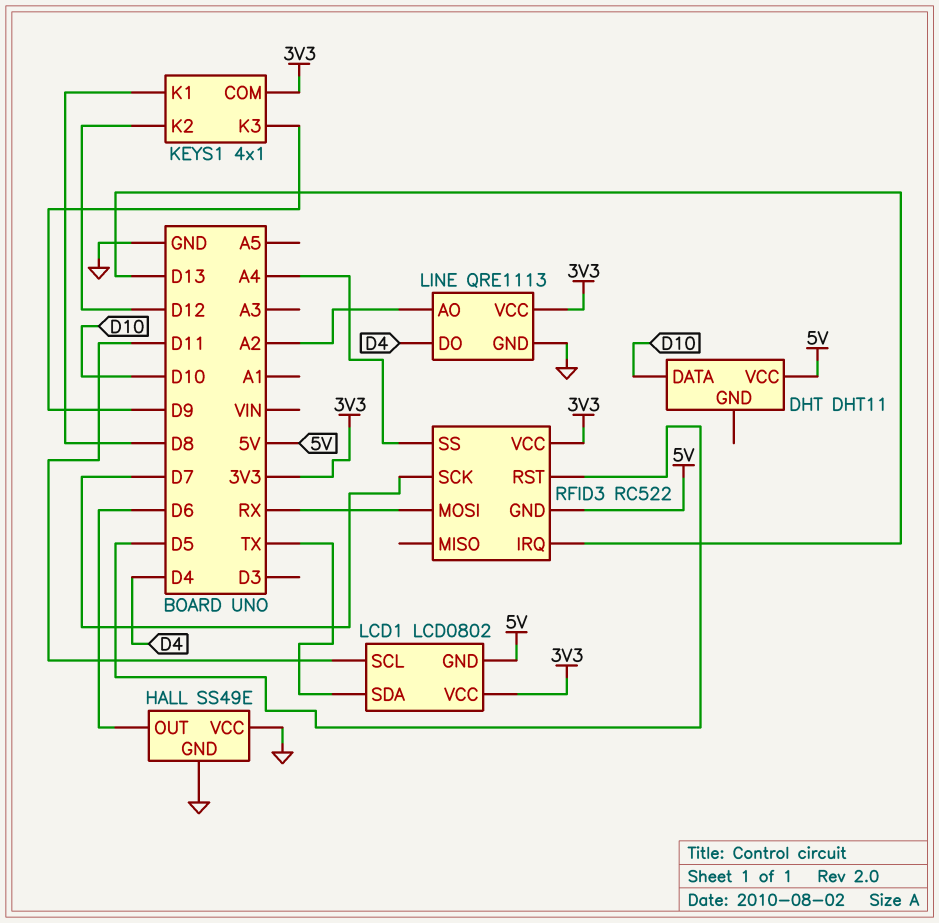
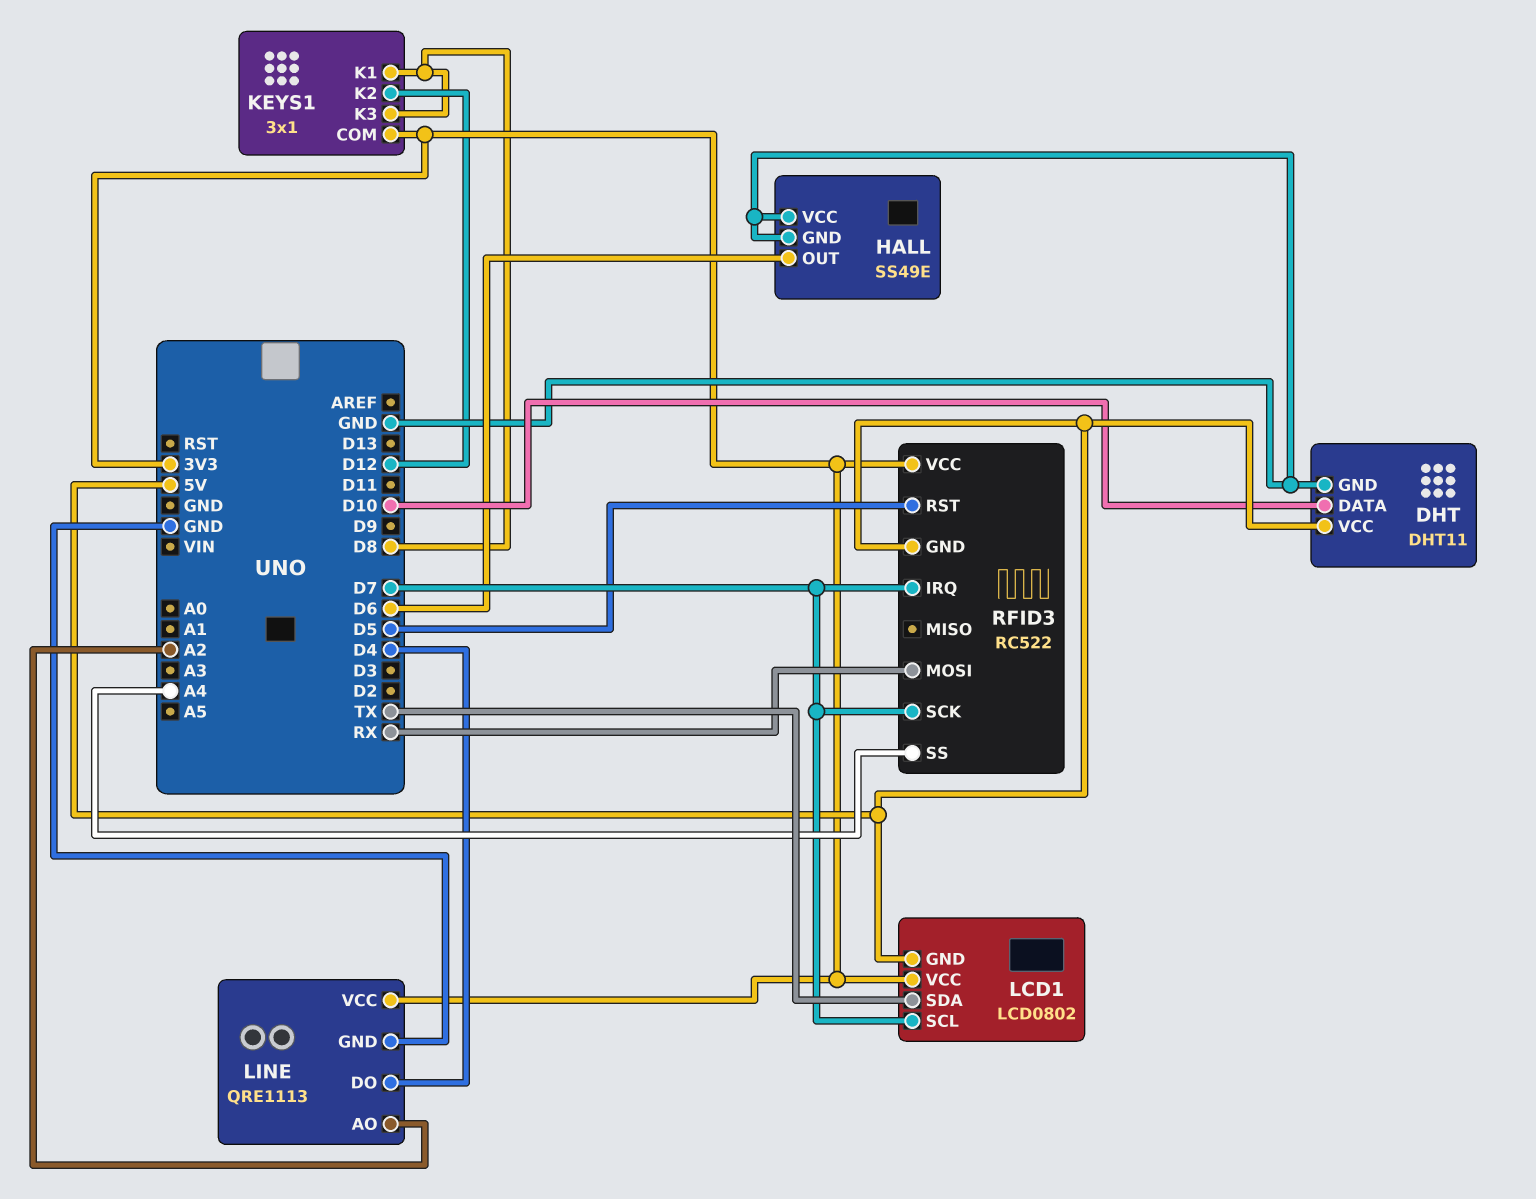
DHT pin GND: none -> GND
KEYS1: 4x1 -> 3x1
KEYS1 pin K3: D9 -> D8
LCD1 pin SCL: D11 -> D7
RFID3 pin IRQ: D13 -> D7

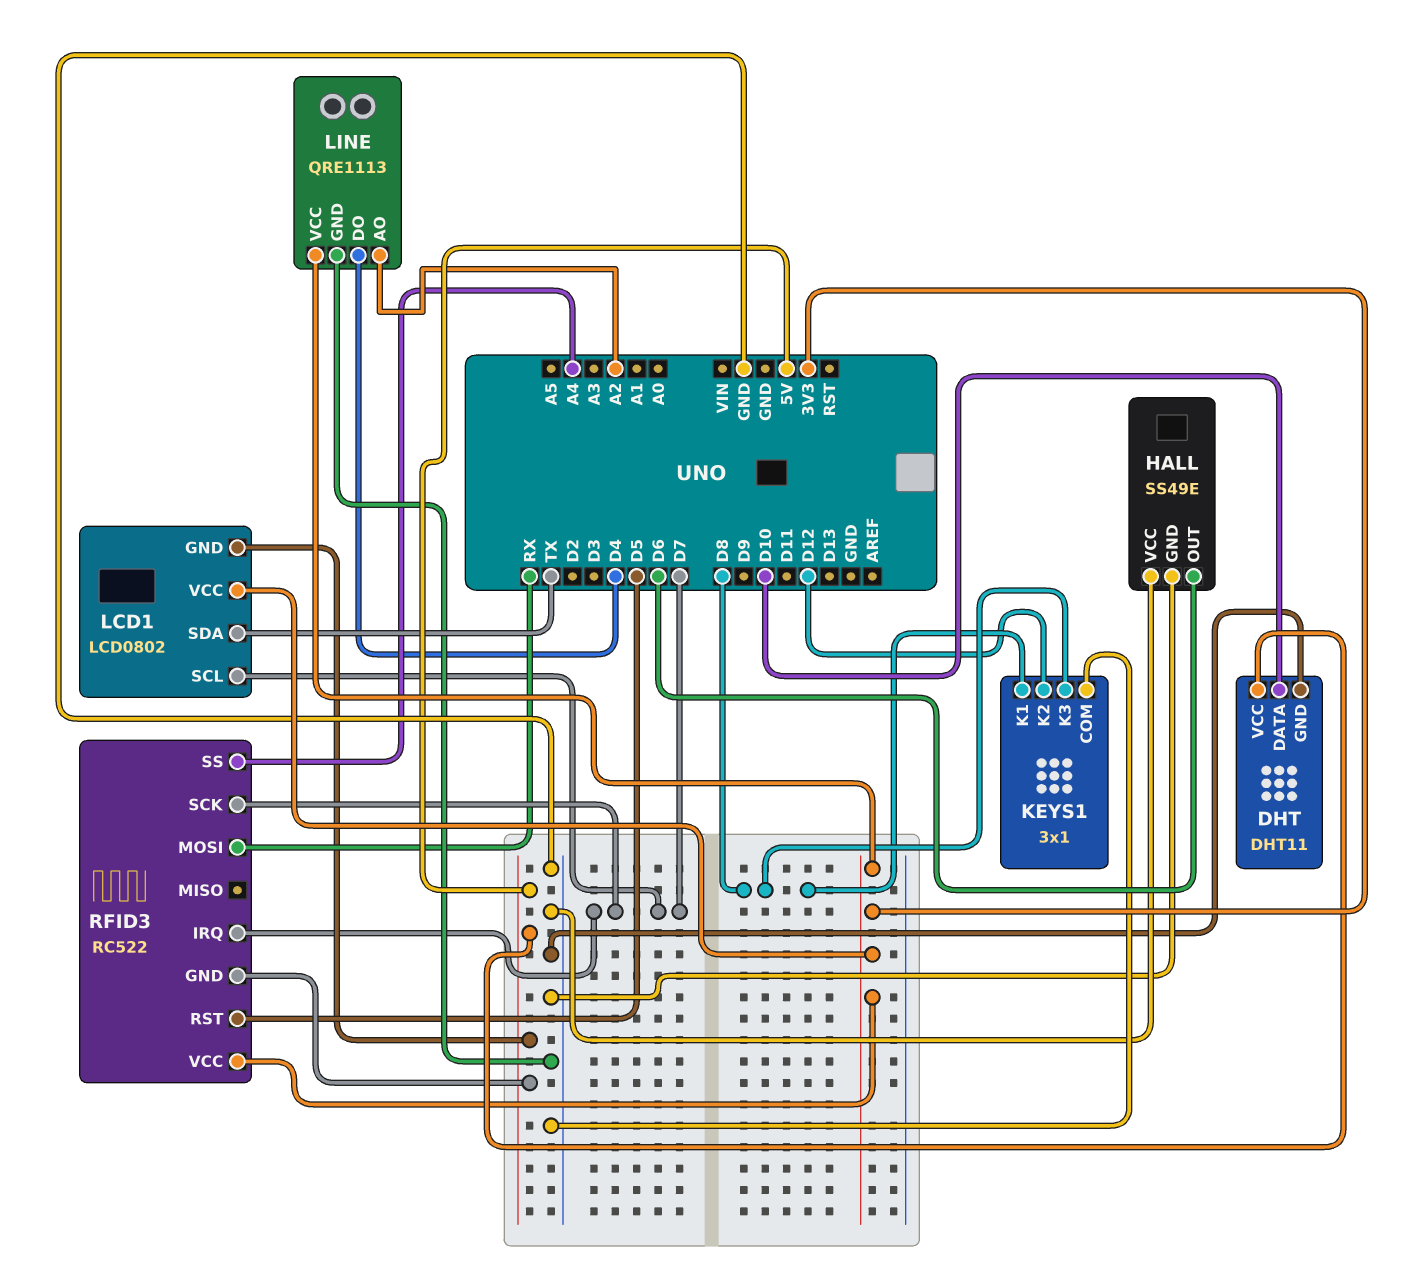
KEYS1 pin COM: 3V3 -> GND

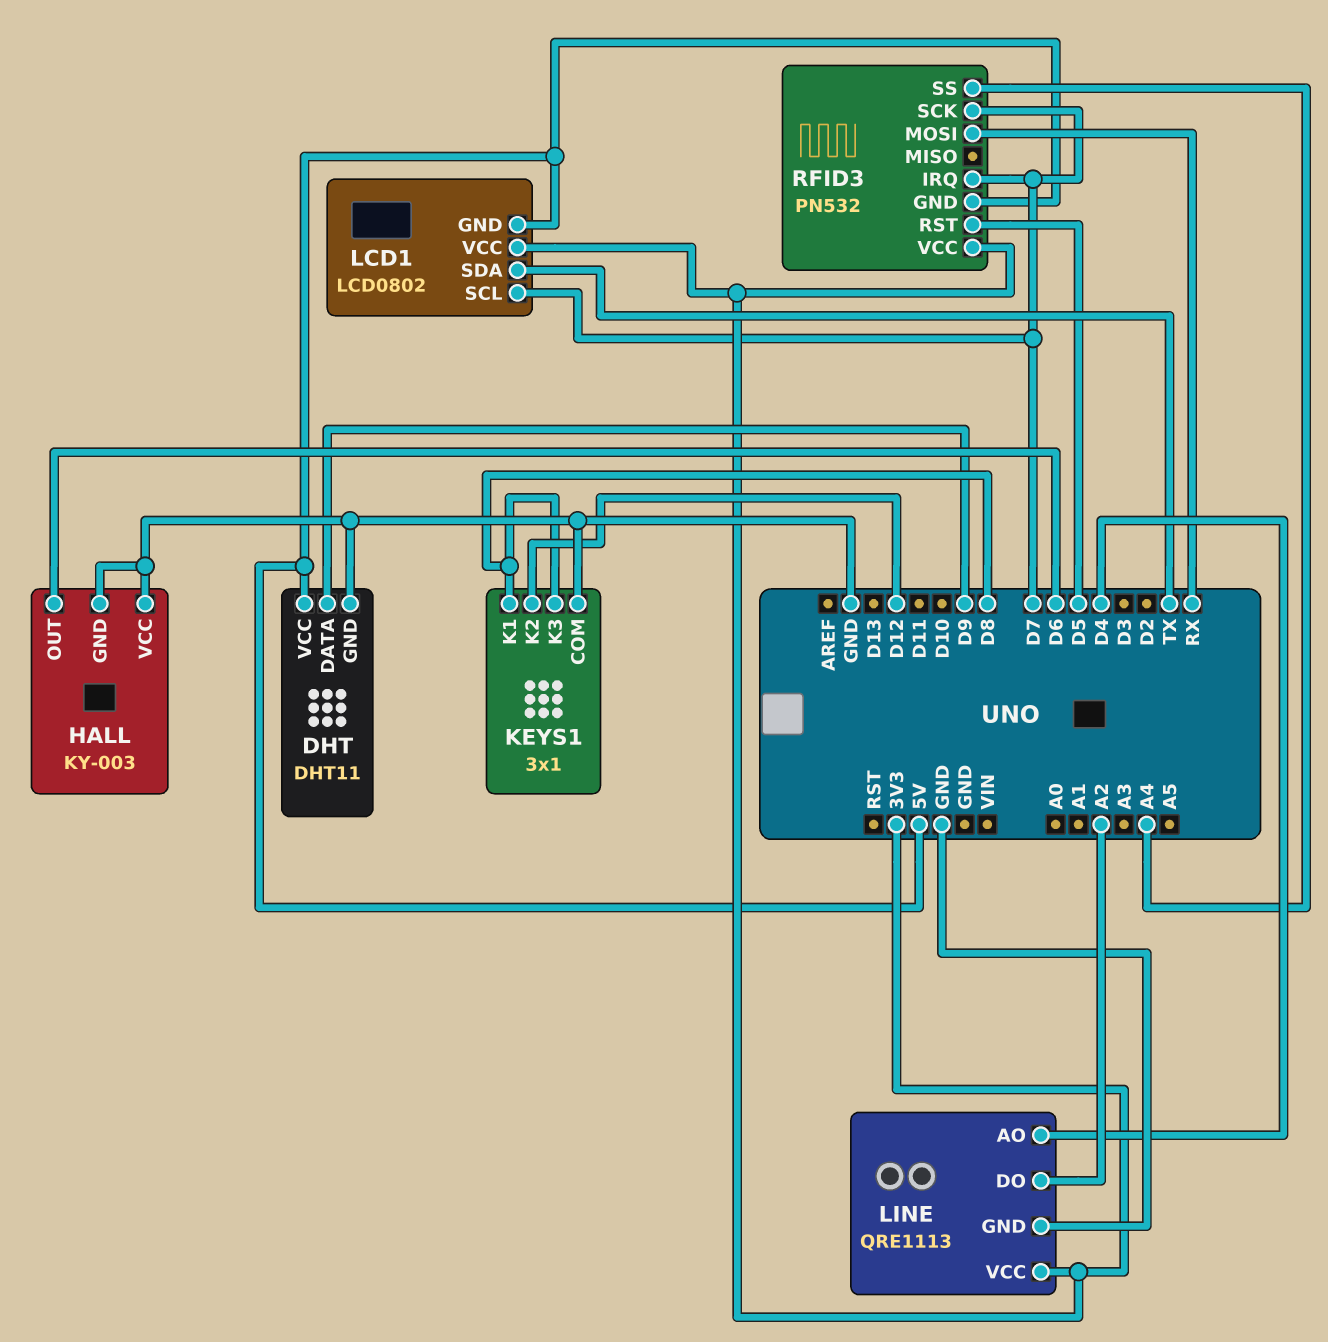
DHT pin DATA: D10 -> D9
HALL: SS49E -> KY-003
LINE pin AO: A2 -> D4
LINE pin DO: D4 -> A2
RFID3: RC522 -> PN532

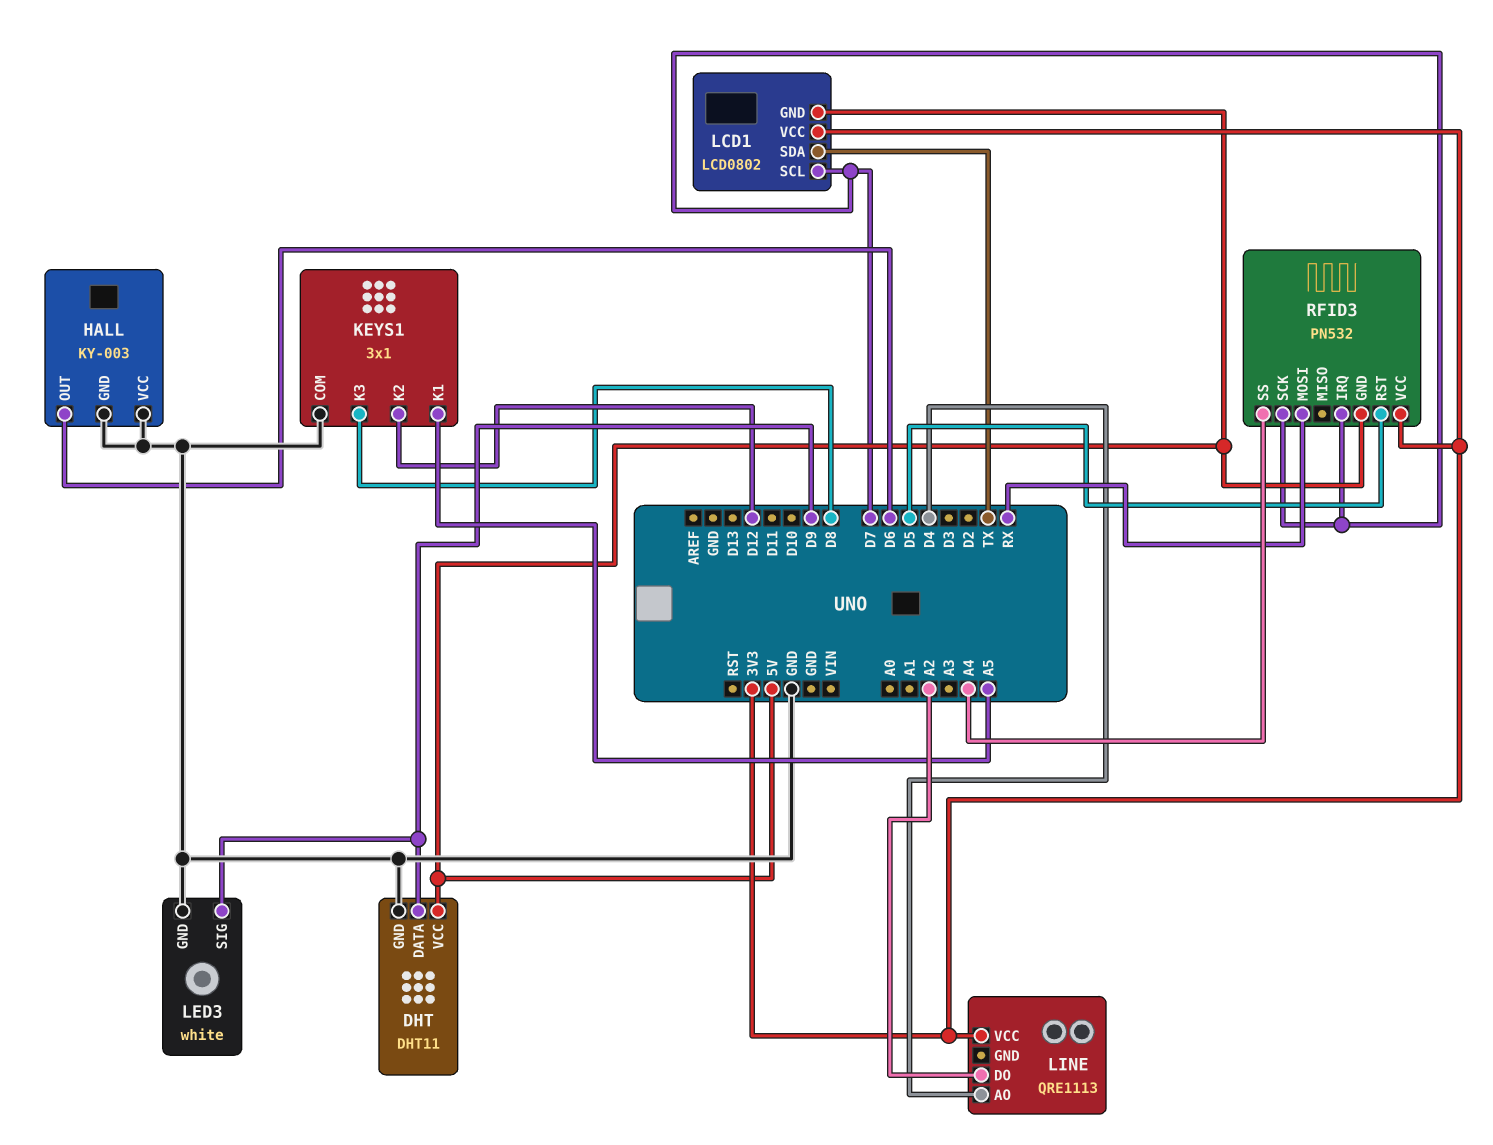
KEYS1 pin K1: D8 -> A5
LED3: none -> white
LED3 pin GND: none -> GND
LED3 pin SIG: none -> D9
LINE pin GND: GND -> none

